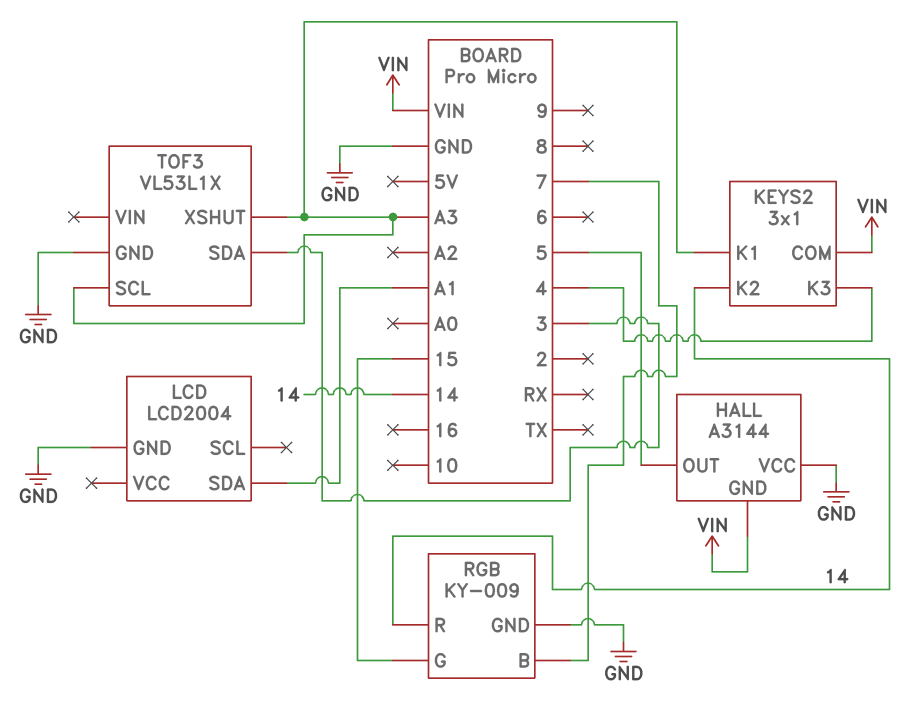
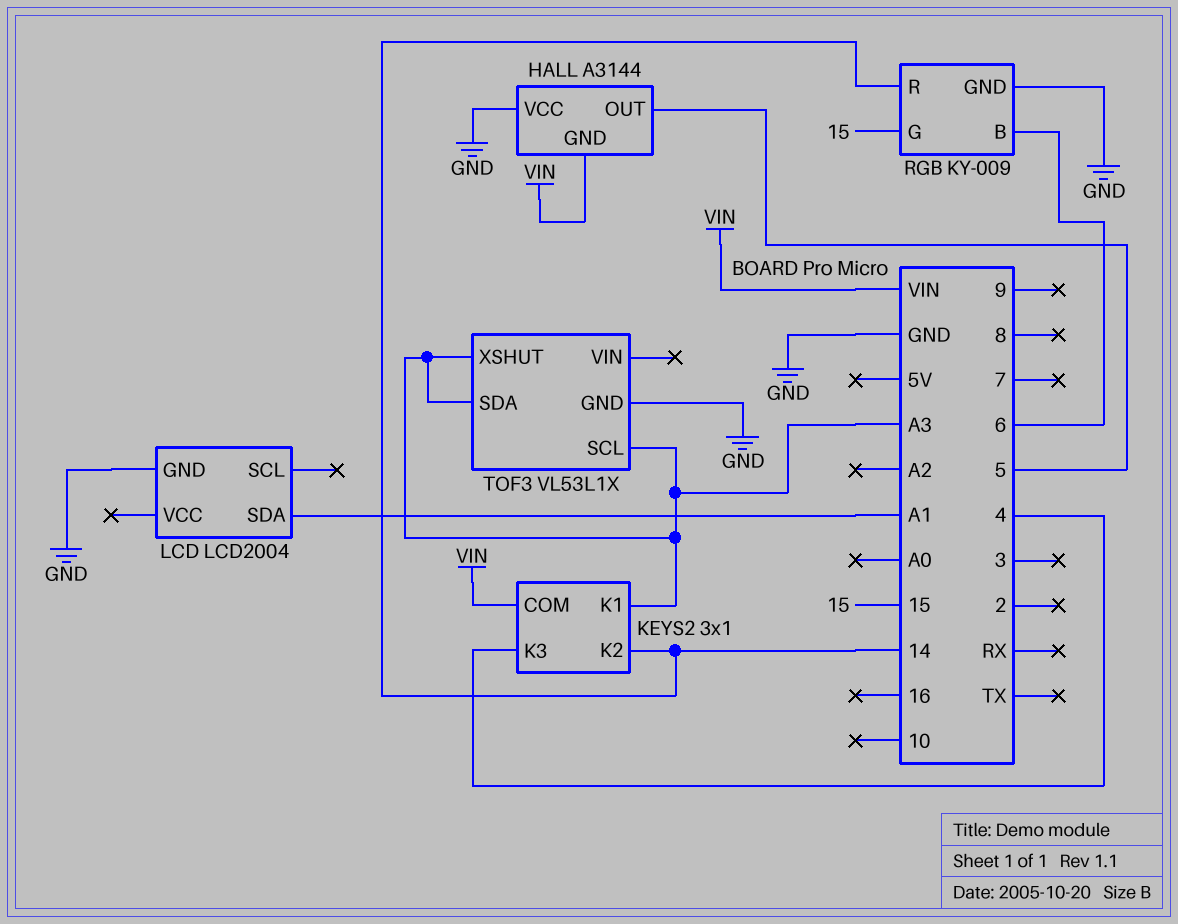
RGB pin B: 7 -> 6
TOF3 pin SDA: 3 -> A3

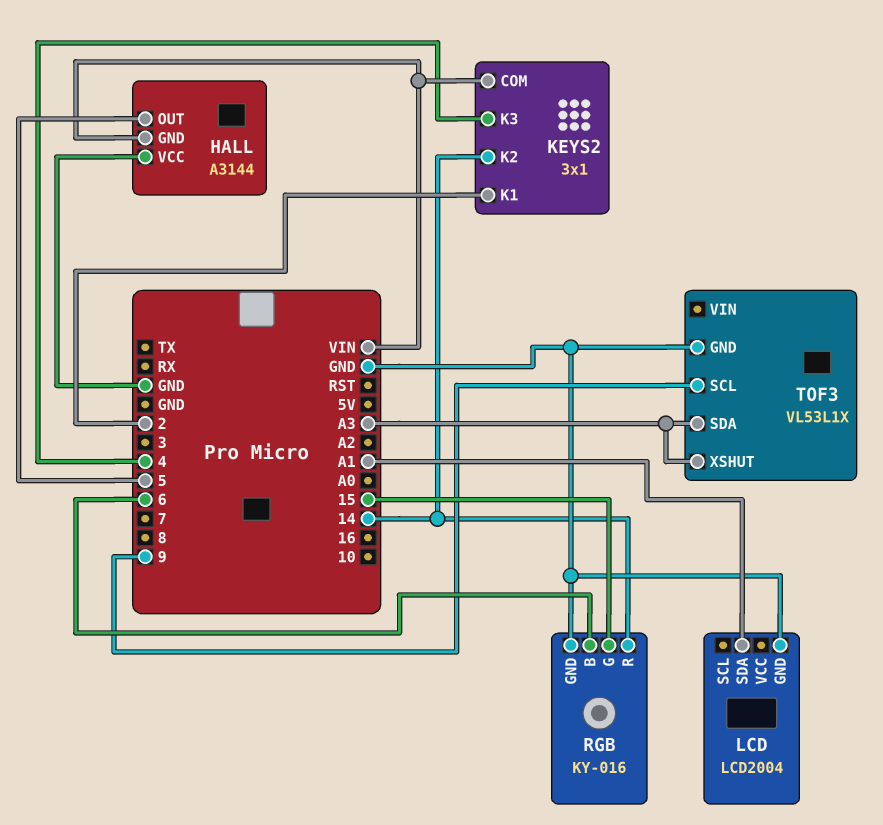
KEYS2 pin K1: A3 -> 2
RGB: KY-009 -> KY-016
TOF3 pin SCL: A3 -> 9

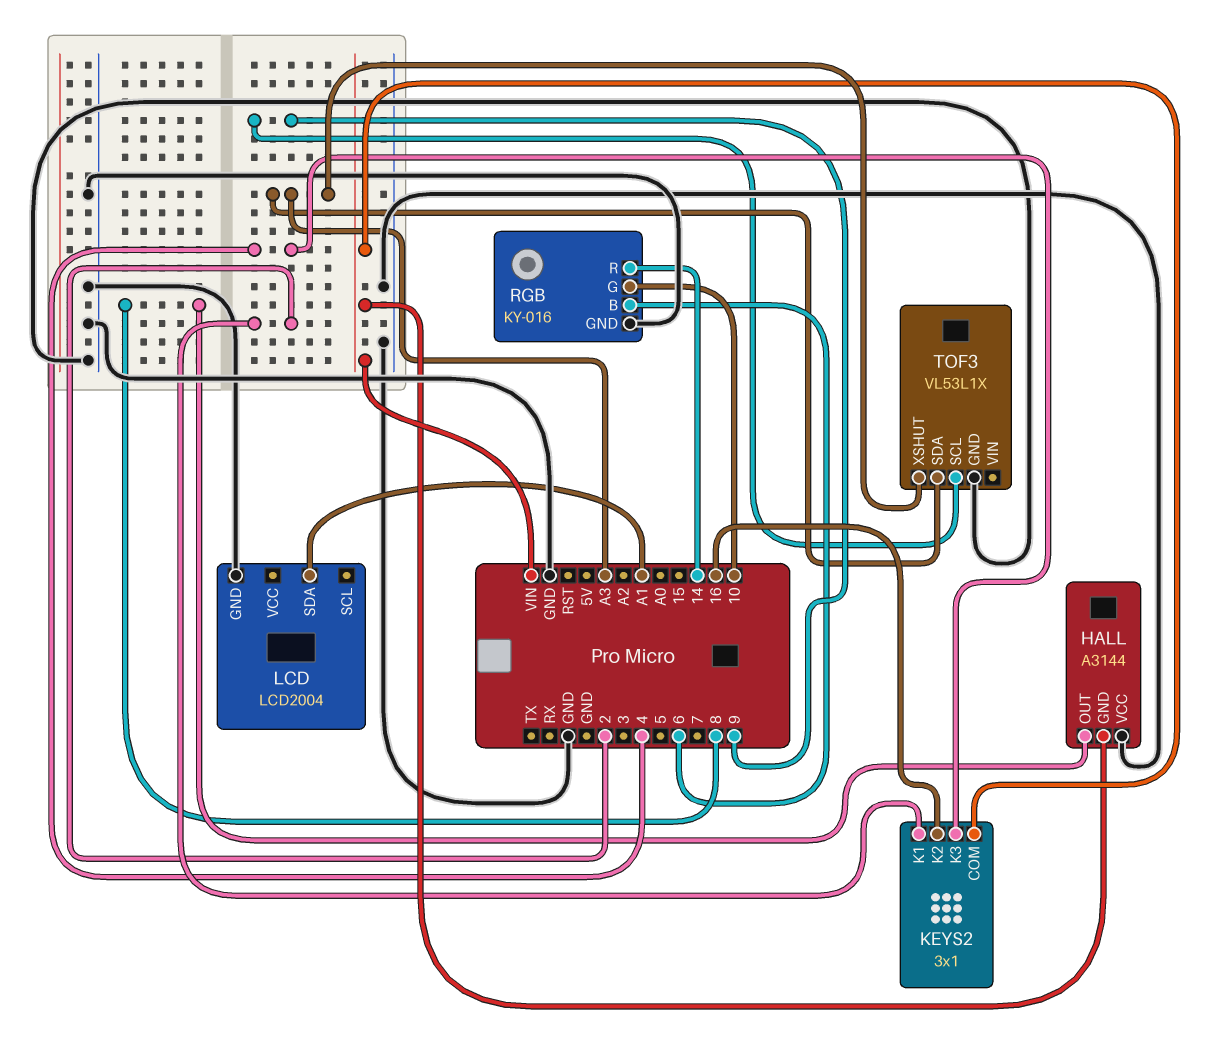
HALL pin OUT: 5 -> 8
KEYS2 pin K2: 14 -> 16
RGB pin G: 15 -> 10

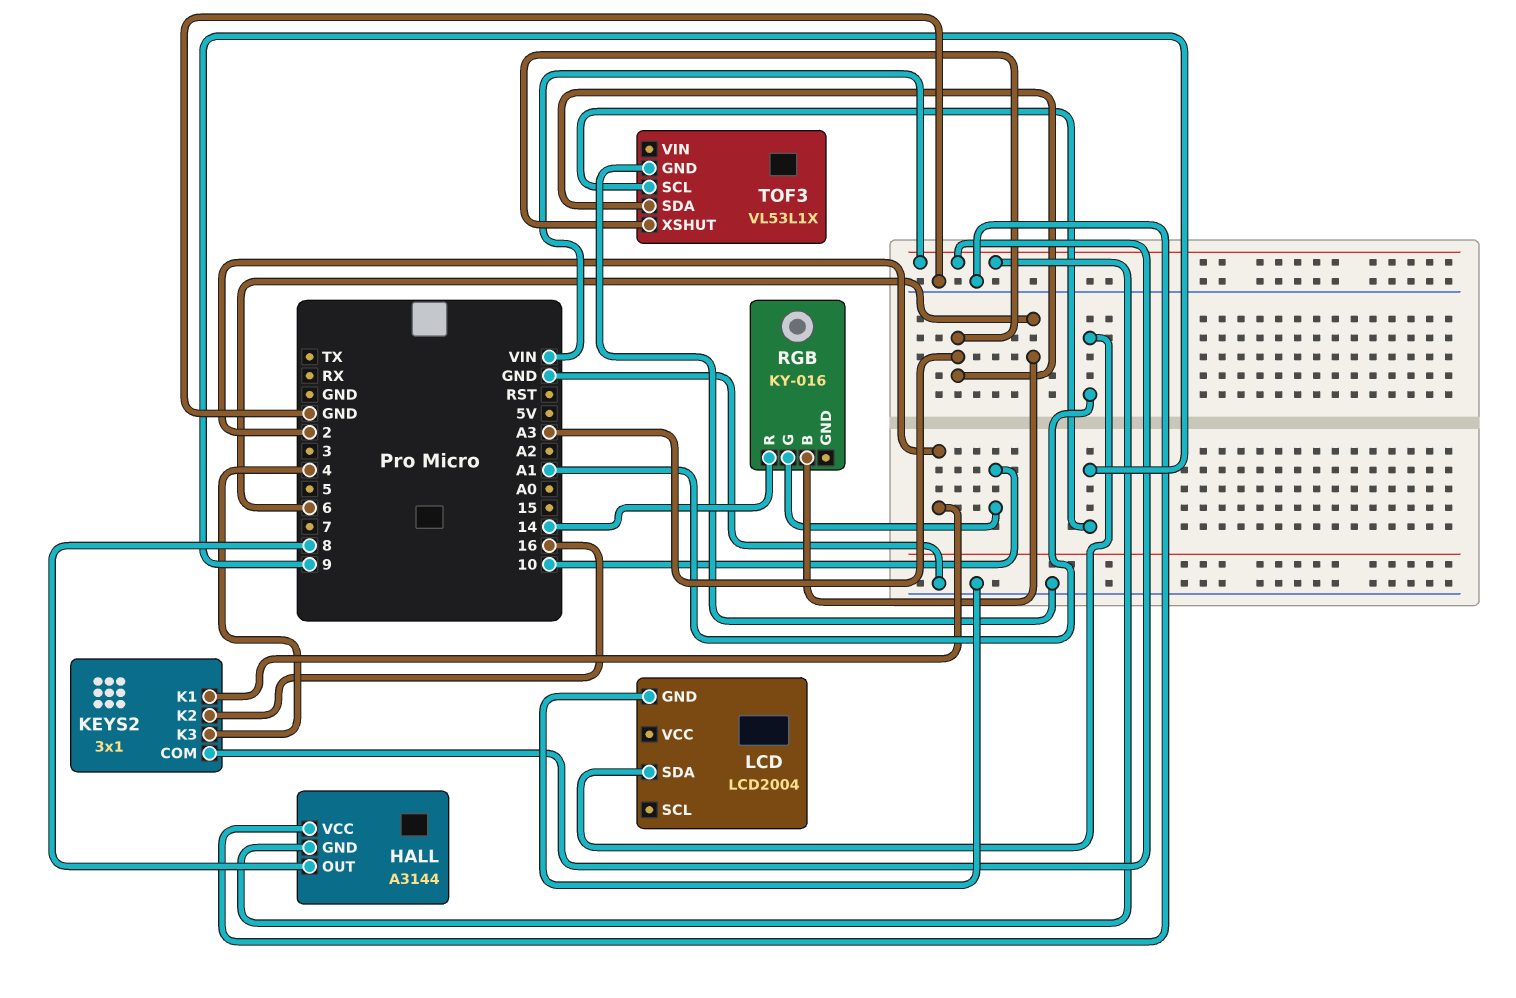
RGB pin GND: GND -> none

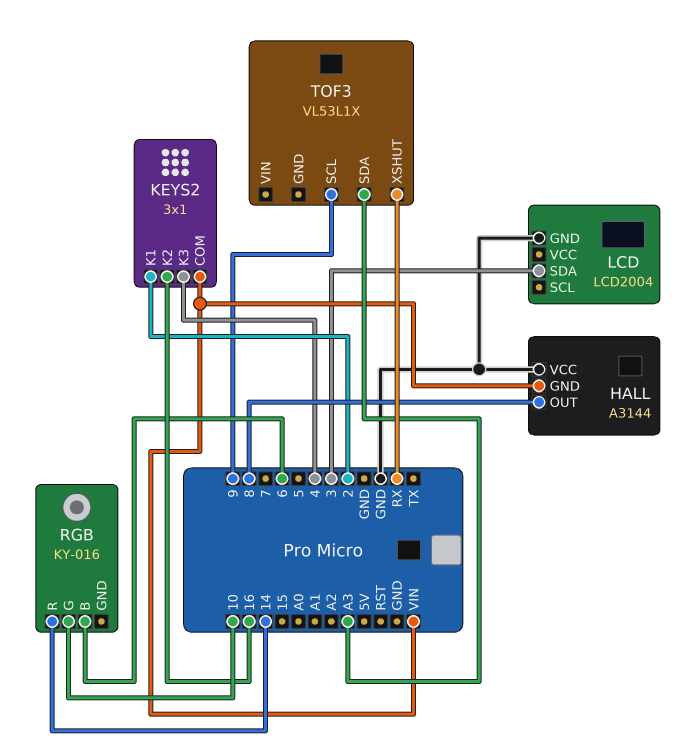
LCD pin SDA: A1 -> 3
TOF3 pin GND: GND -> none
TOF3 pin XSHUT: A3 -> RX

